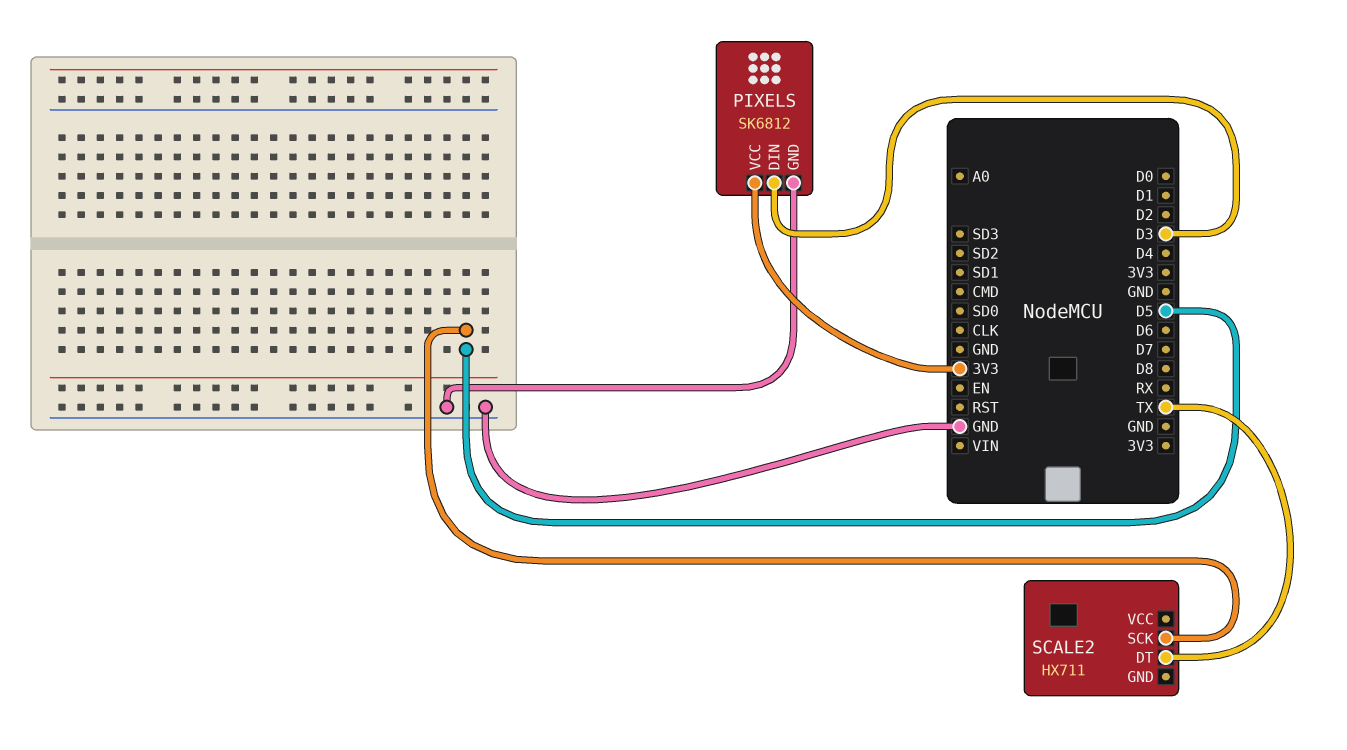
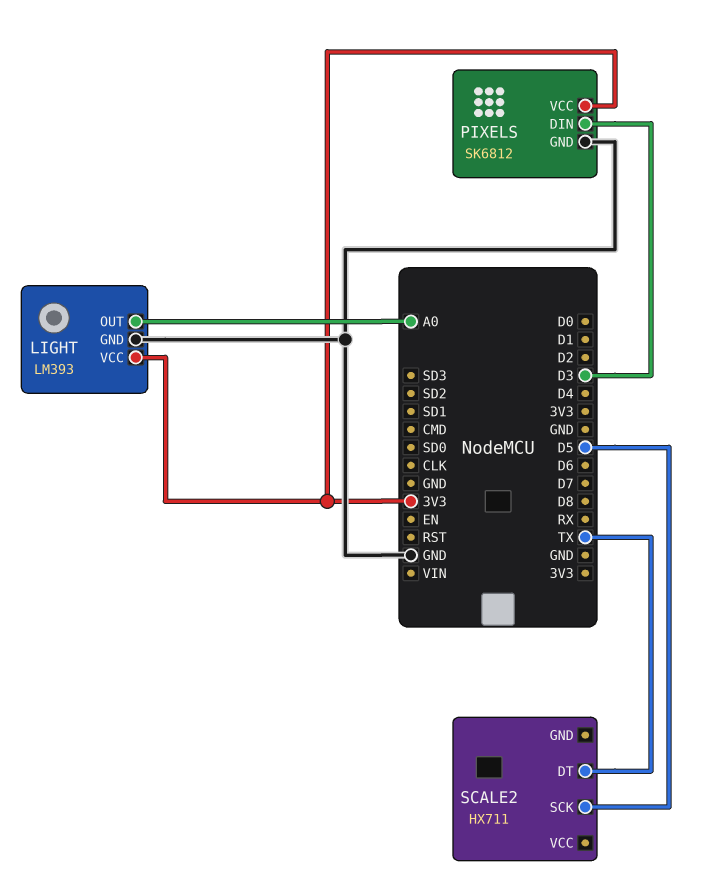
LIGHT: none -> LM393
LIGHT pin GND: none -> GND
LIGHT pin OUT: none -> A0
LIGHT pin VCC: none -> 3V3

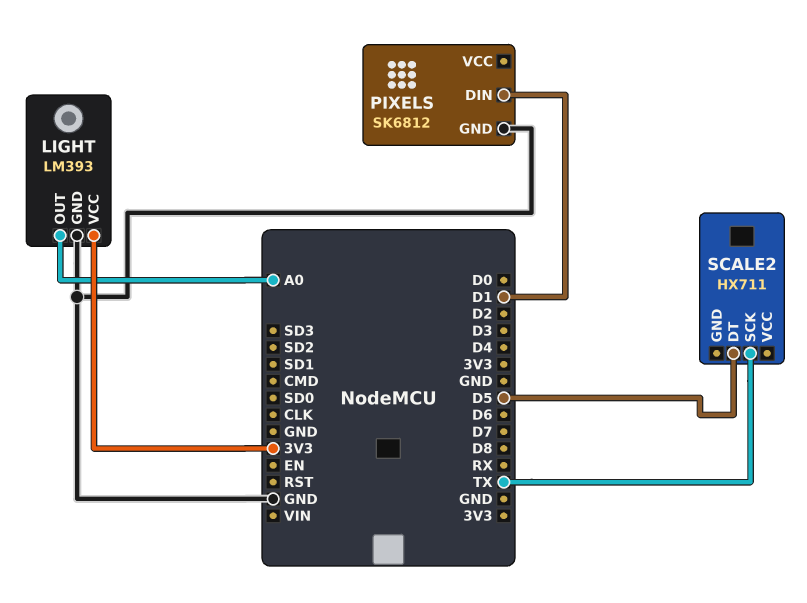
PIXELS pin DIN: D3 -> D1
PIXELS pin VCC: 3V3 -> none
SCALE2 pin DT: TX -> D5
SCALE2 pin SCK: D5 -> TX

